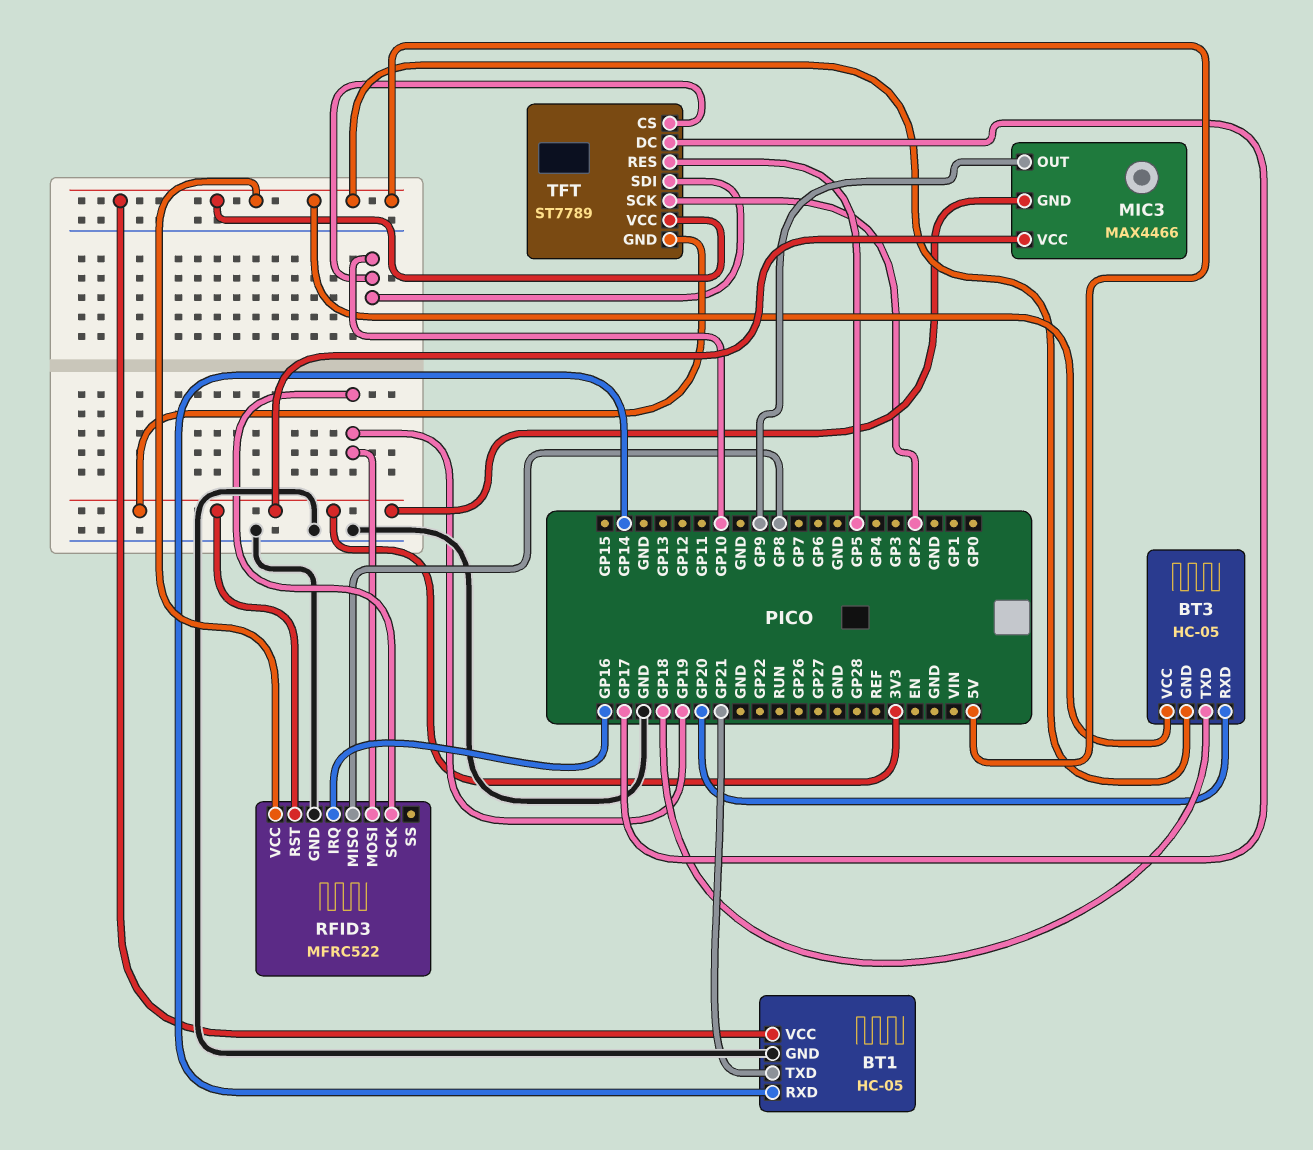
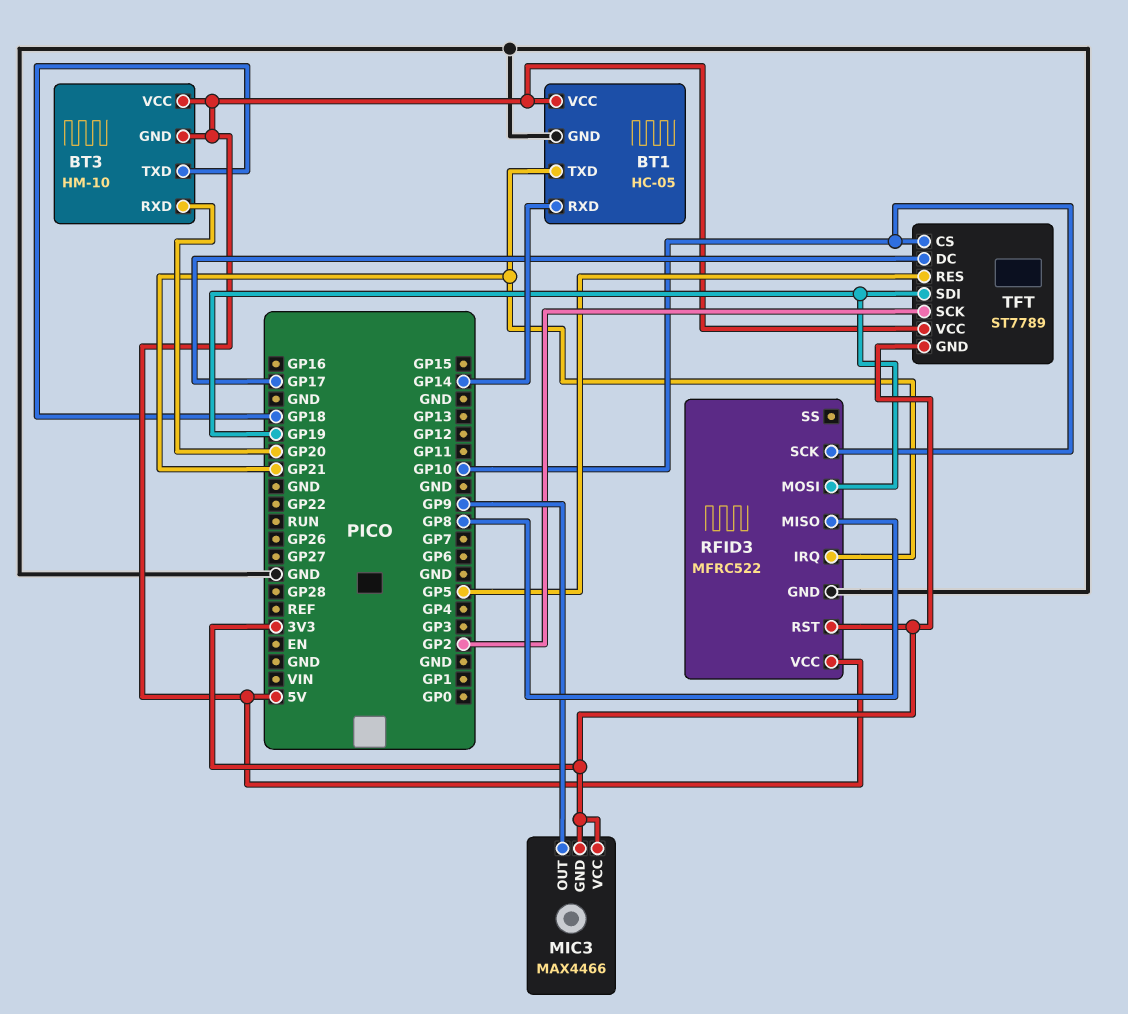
BT3: HC-05 -> HM-10
RFID3 pin IRQ: GP16 -> GP21
RFID3 pin SCK: GP19 -> GP10
TFT pin SDI: GP10 -> GP19

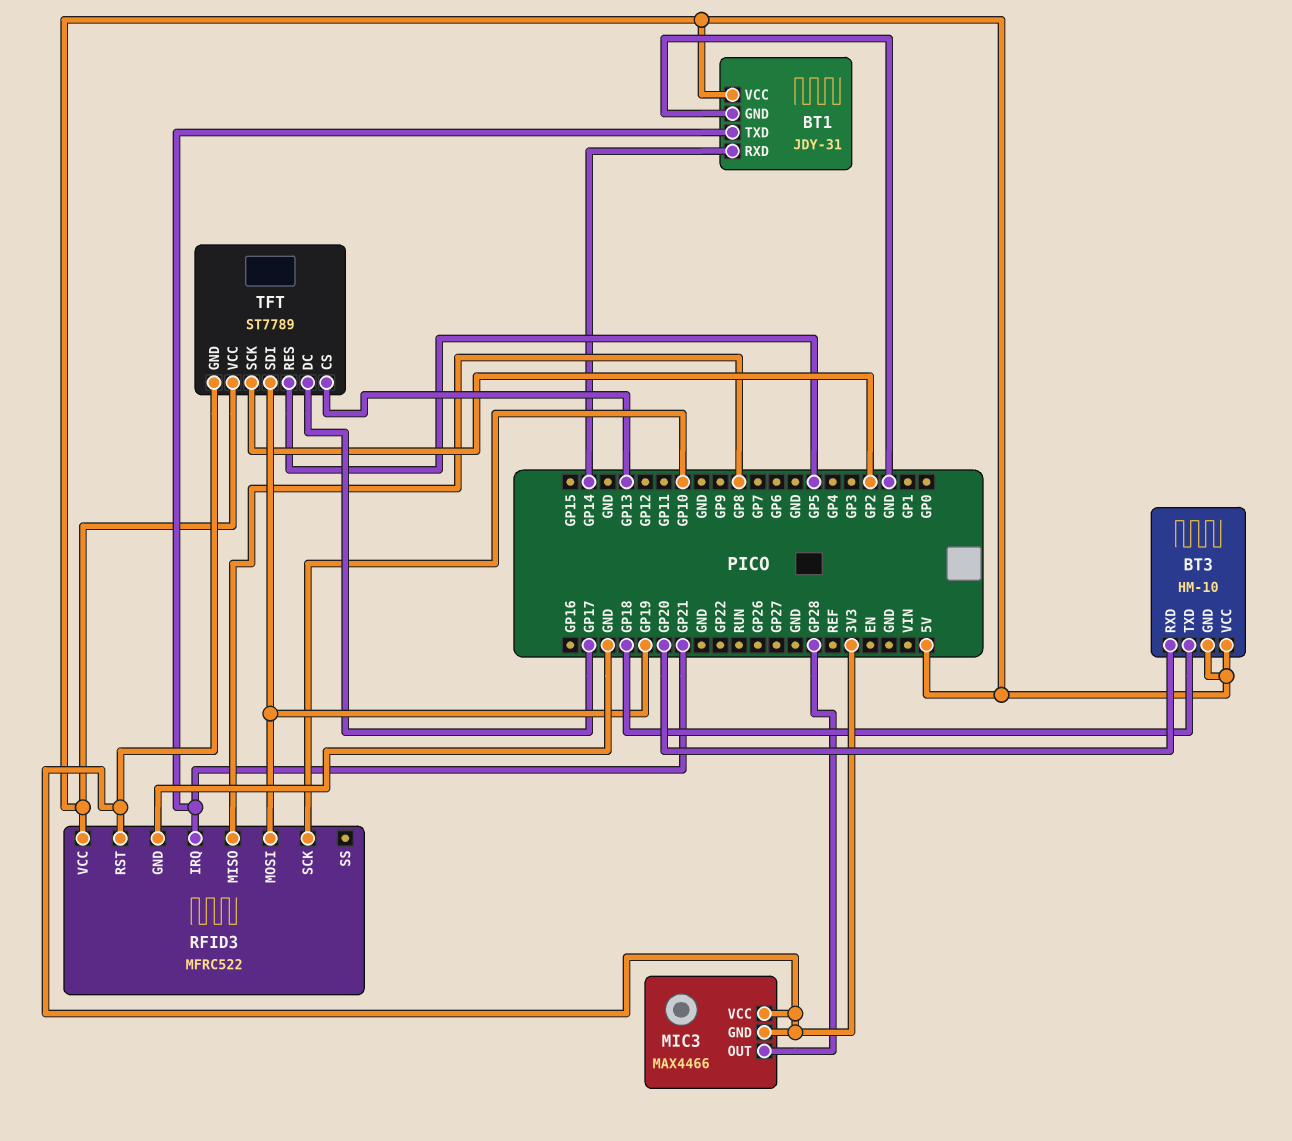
BT1: HC-05 -> JDY-31
MIC3 pin OUT: GP9 -> GP28
TFT pin CS: GP10 -> GP13

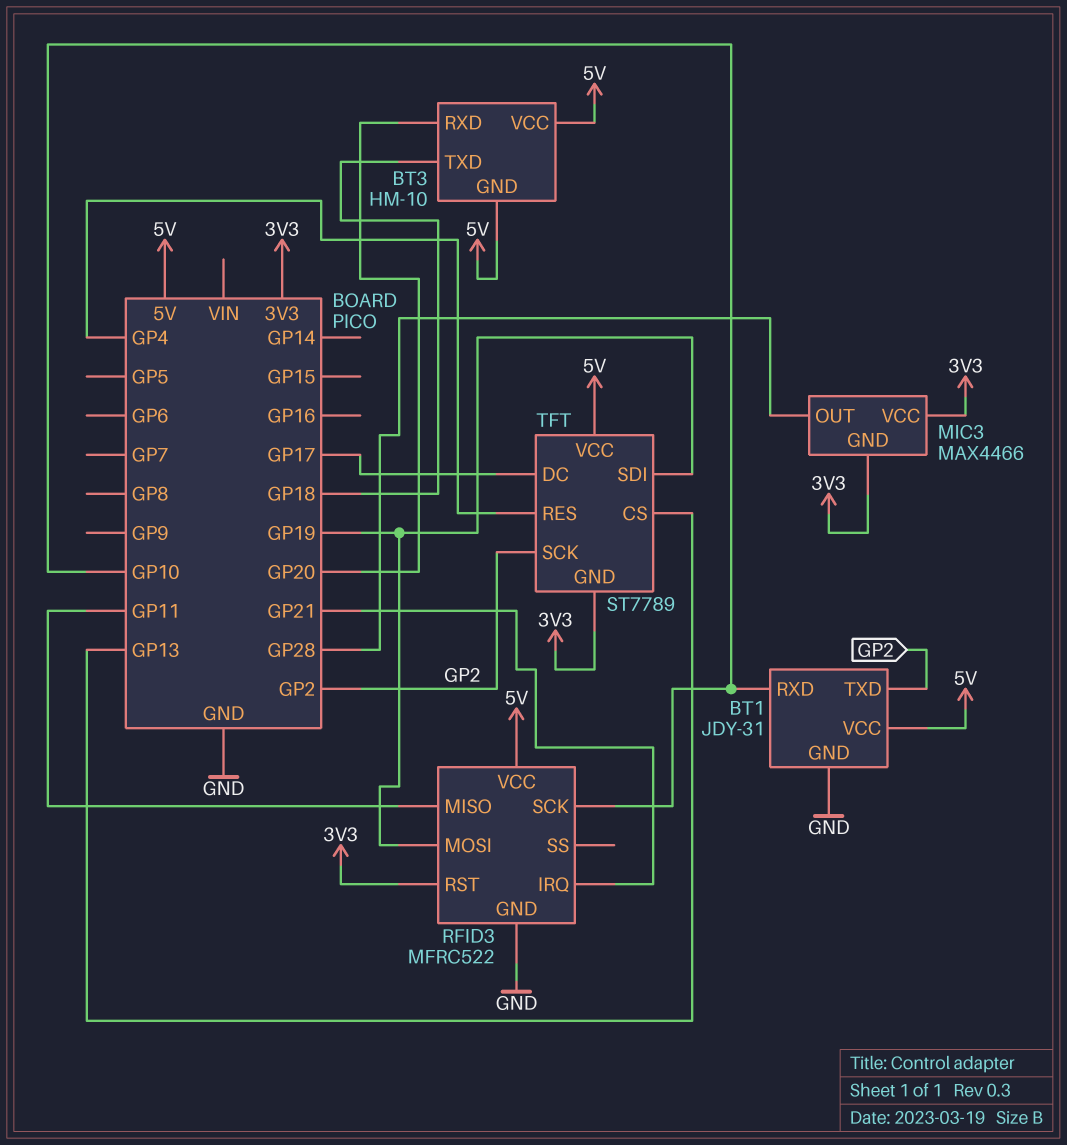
BT1 pin RXD: GP14 -> GP10
BT1 pin TXD: GP21 -> GP2
RFID3 pin MISO: GP8 -> GP11
TFT pin RES: GP5 -> GP4

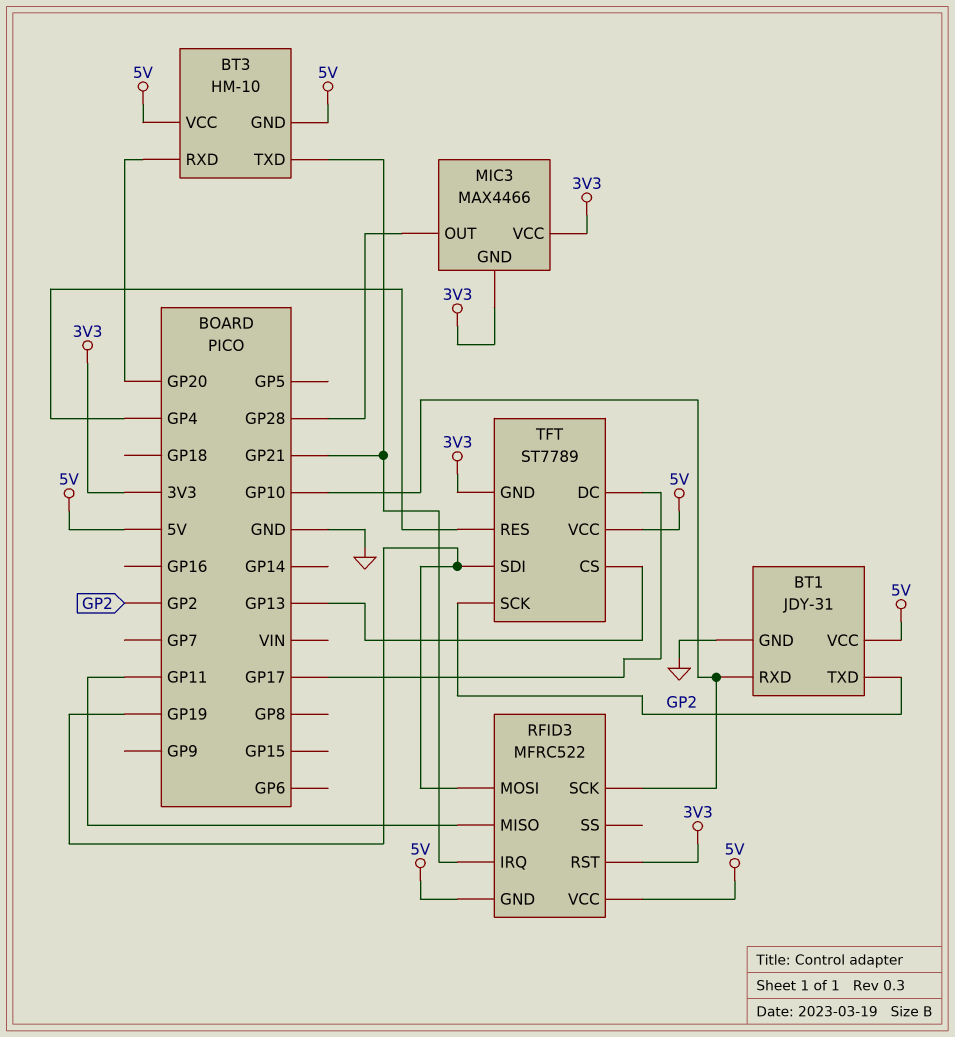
BT3 pin TXD: GP18 -> GP21
RFID3 pin GND: GND -> 5V

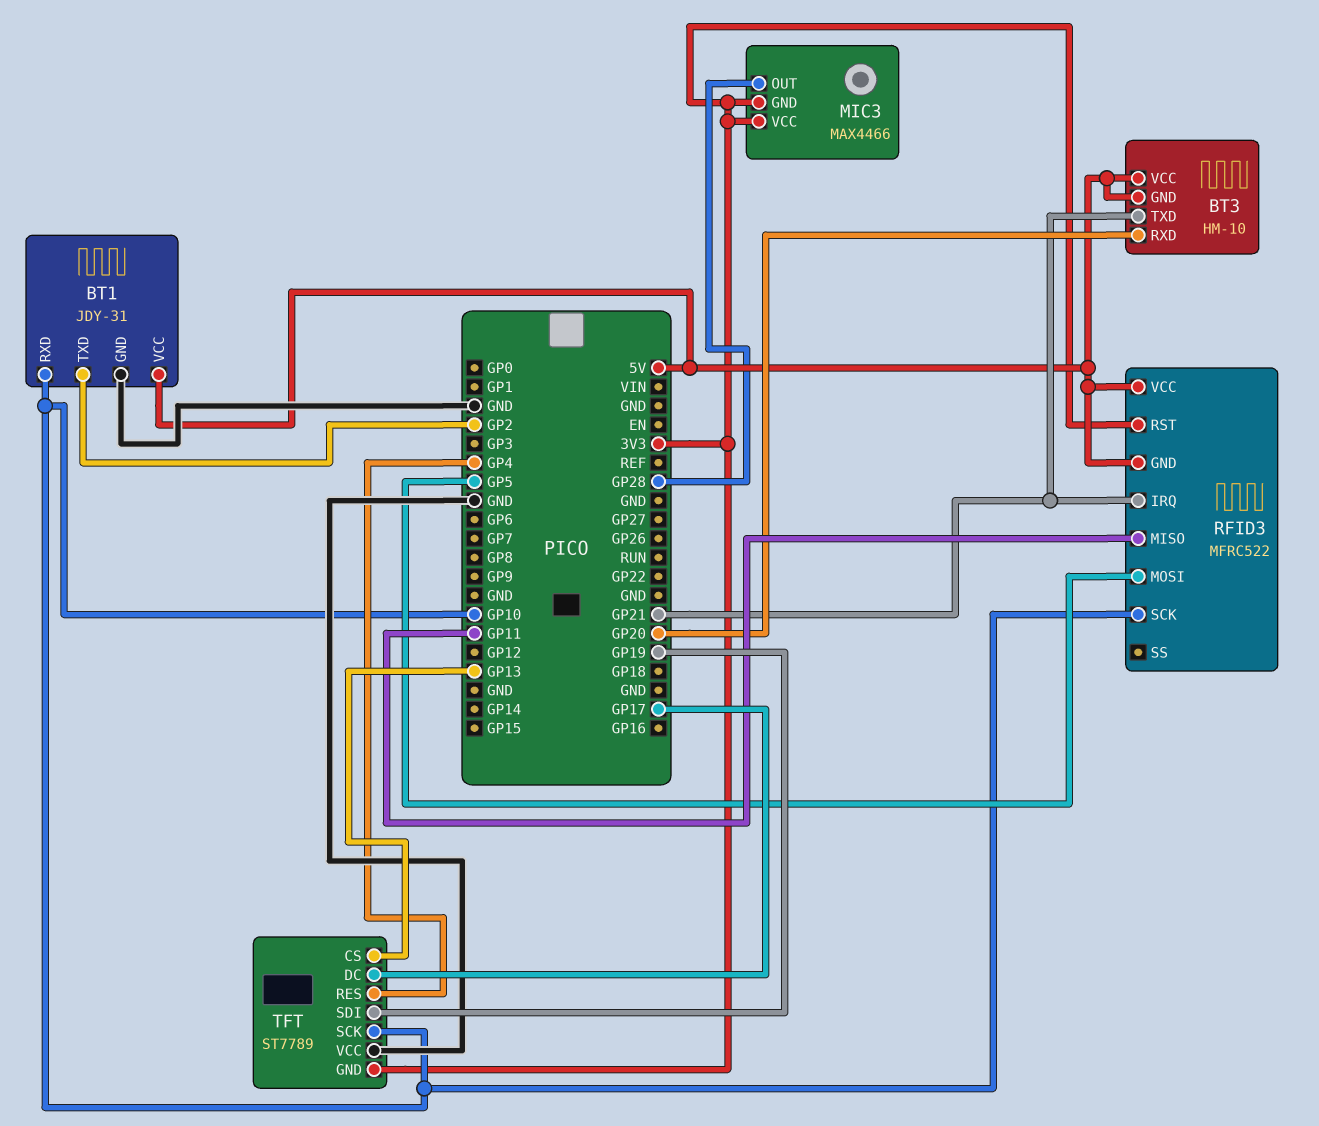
RFID3 pin MOSI: GP19 -> GP5
TFT pin SCK: GP2 -> GP10
TFT pin VCC: 5V -> GND

